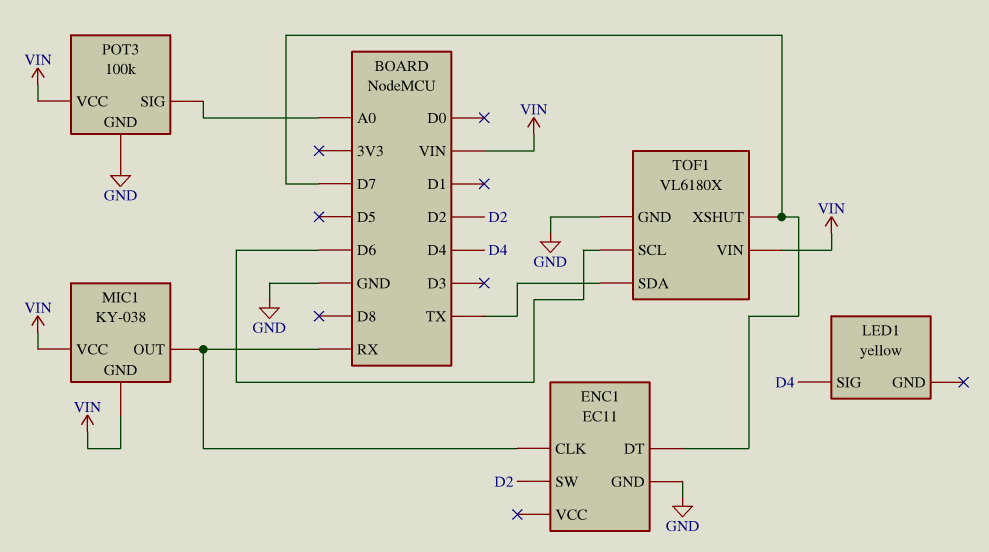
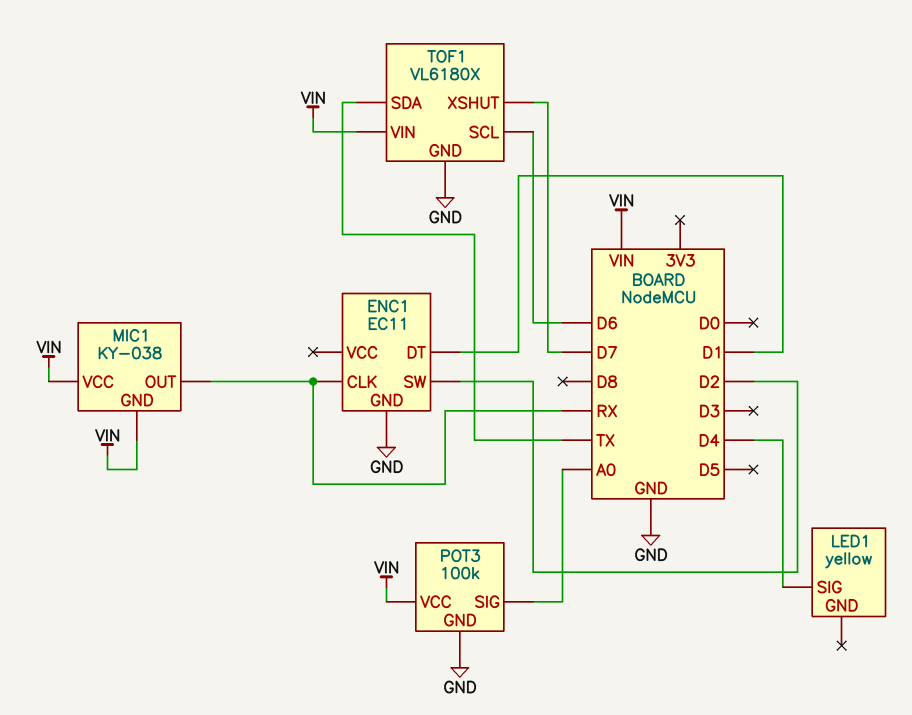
ENC1 pin DT: D7 -> D1

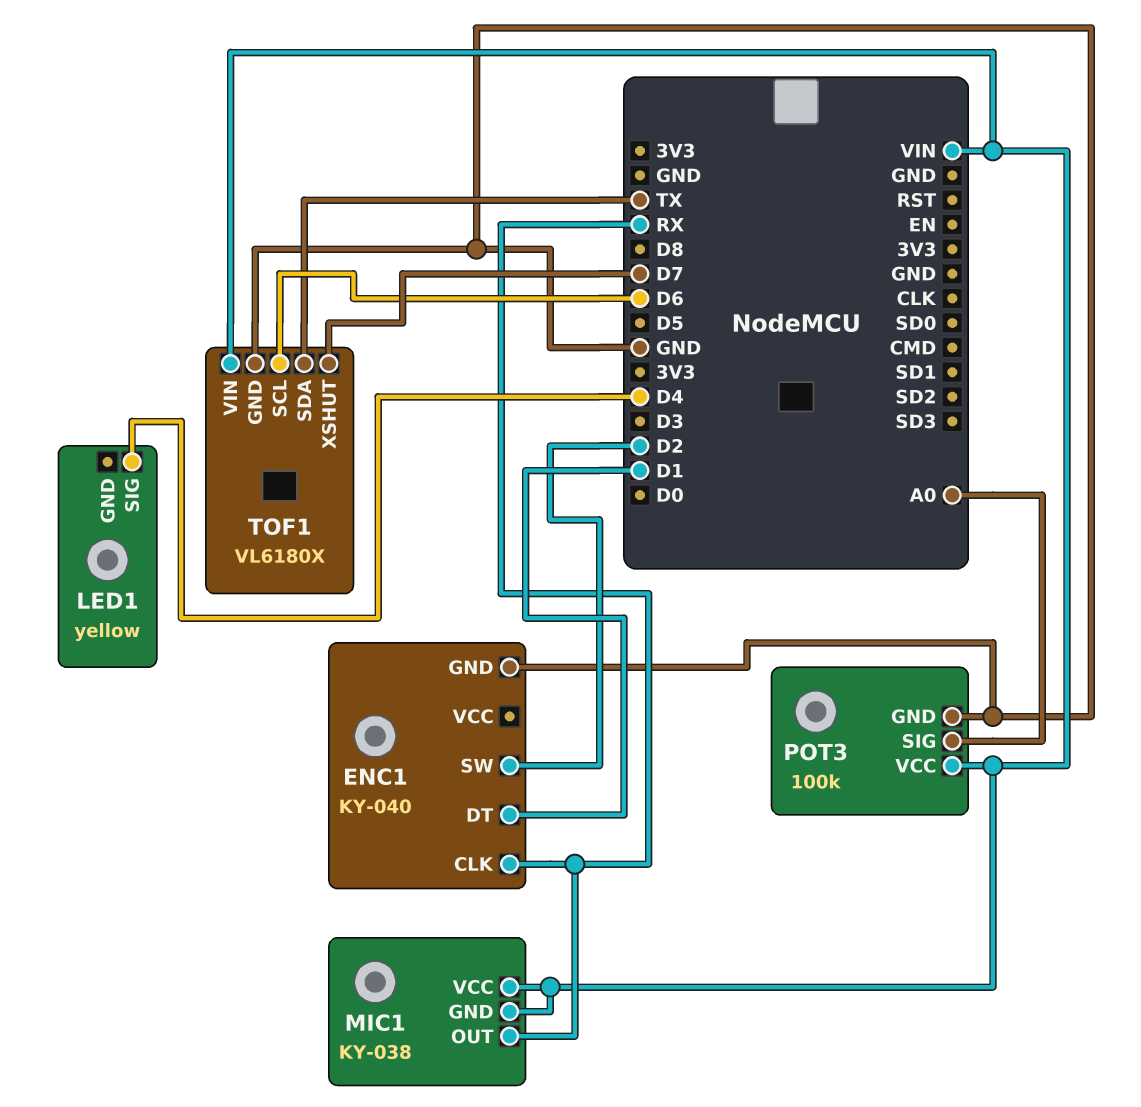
ENC1: EC11 -> KY-040

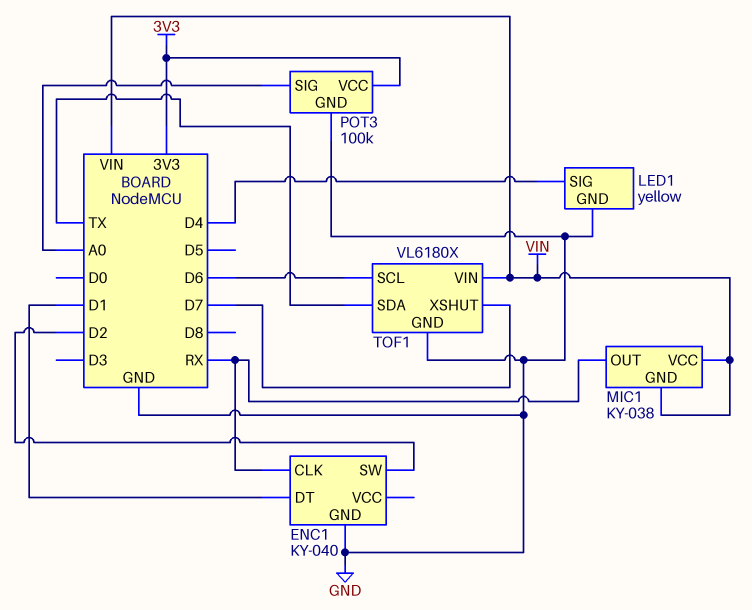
LED1 pin GND: none -> GND
POT3 pin VCC: VIN -> 3V3

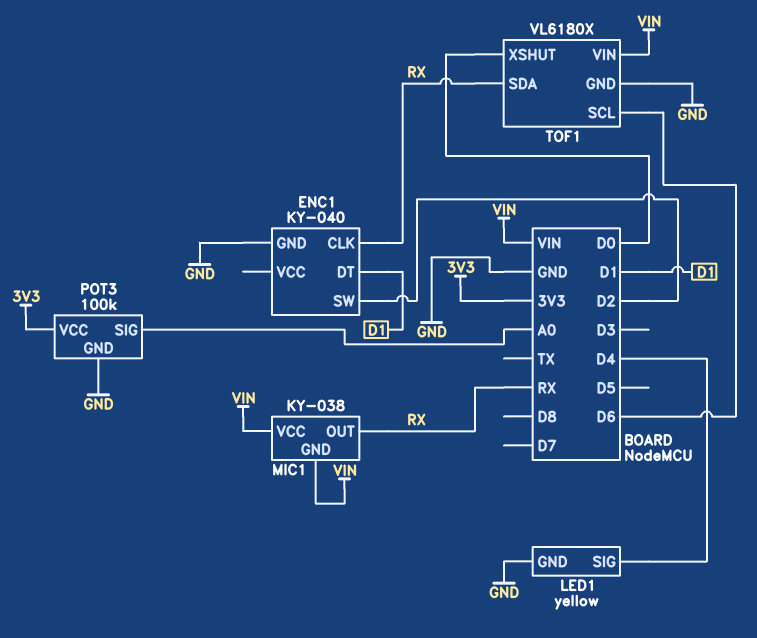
TOF1 pin SDA: TX -> RX
TOF1 pin XSHUT: D7 -> D0

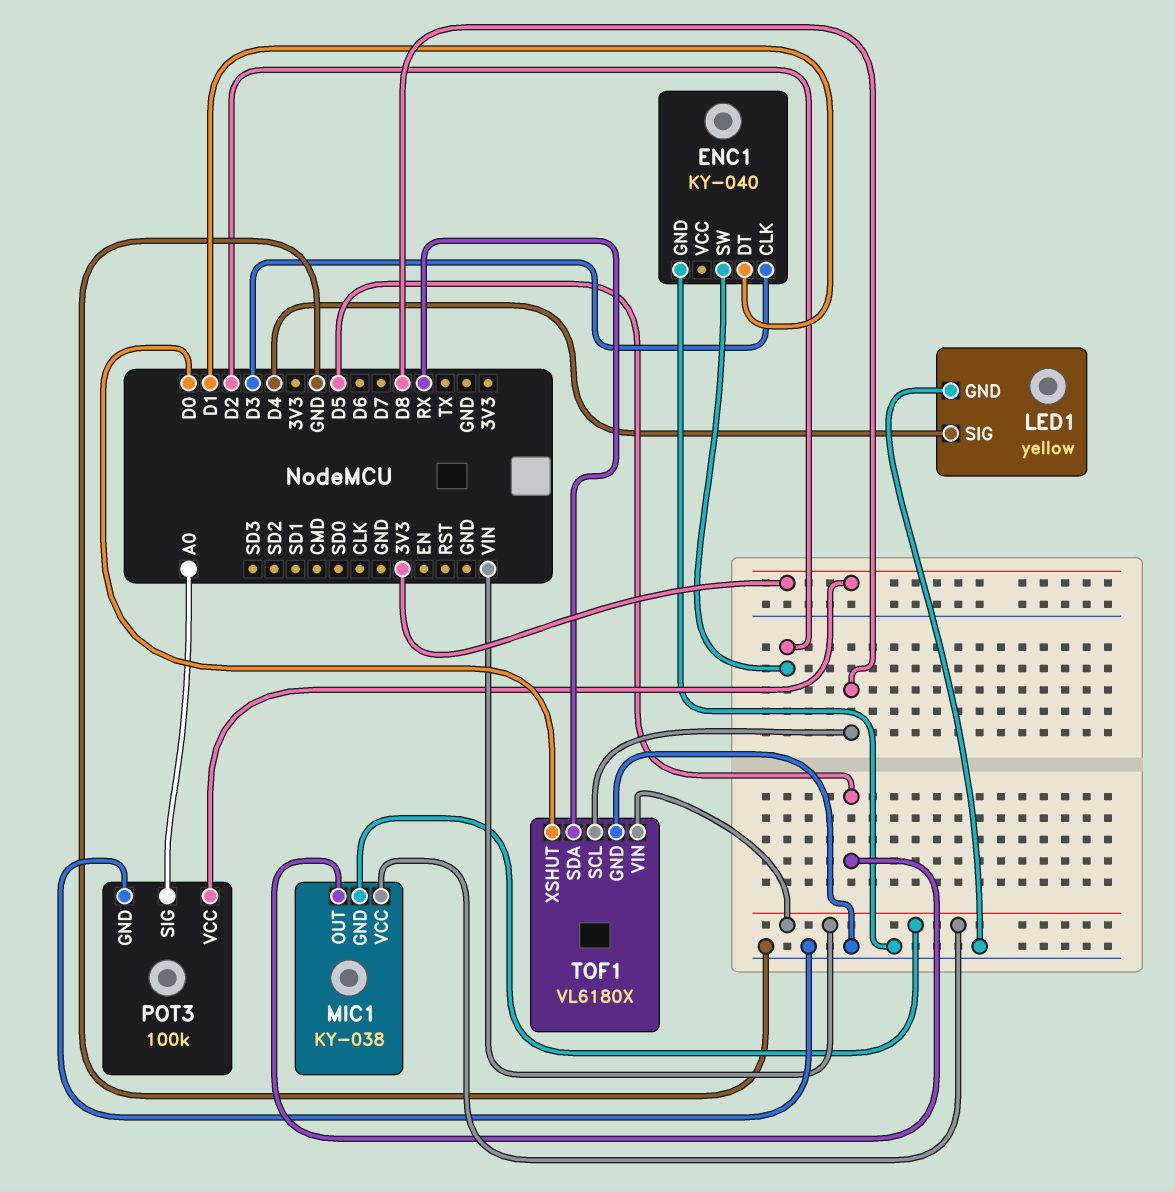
ENC1 pin CLK: RX -> D3
MIC1 pin OUT: RX -> D5
TOF1 pin SCL: D6 -> D8

